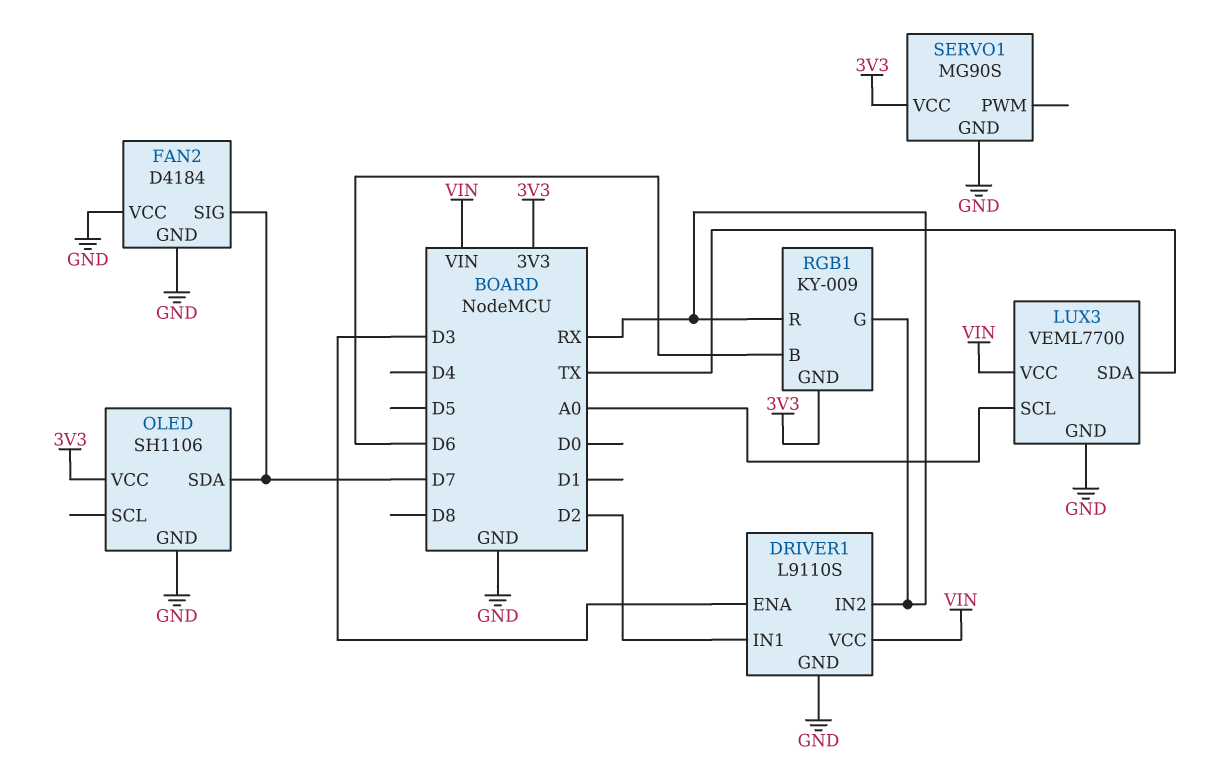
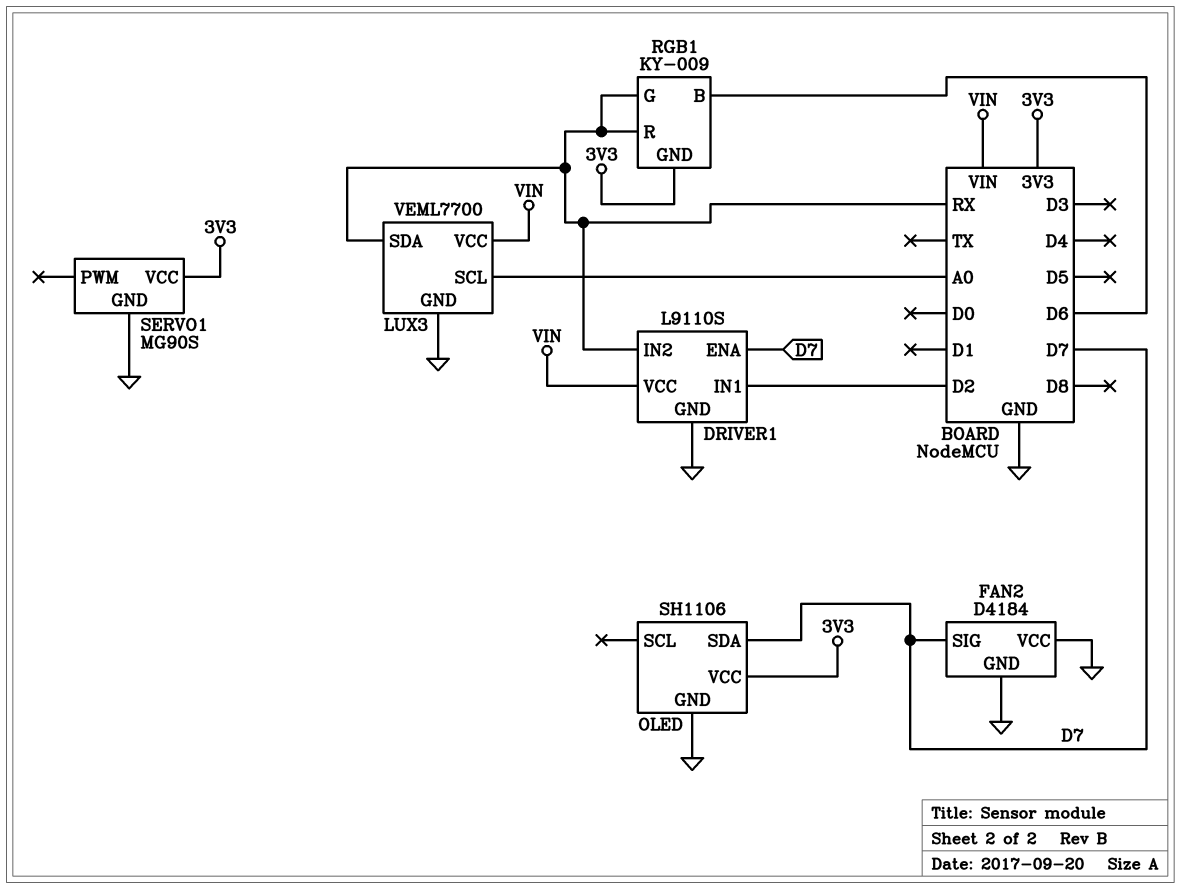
DRIVER1 pin ENA: D3 -> D7
LUX3 pin SDA: TX -> RX

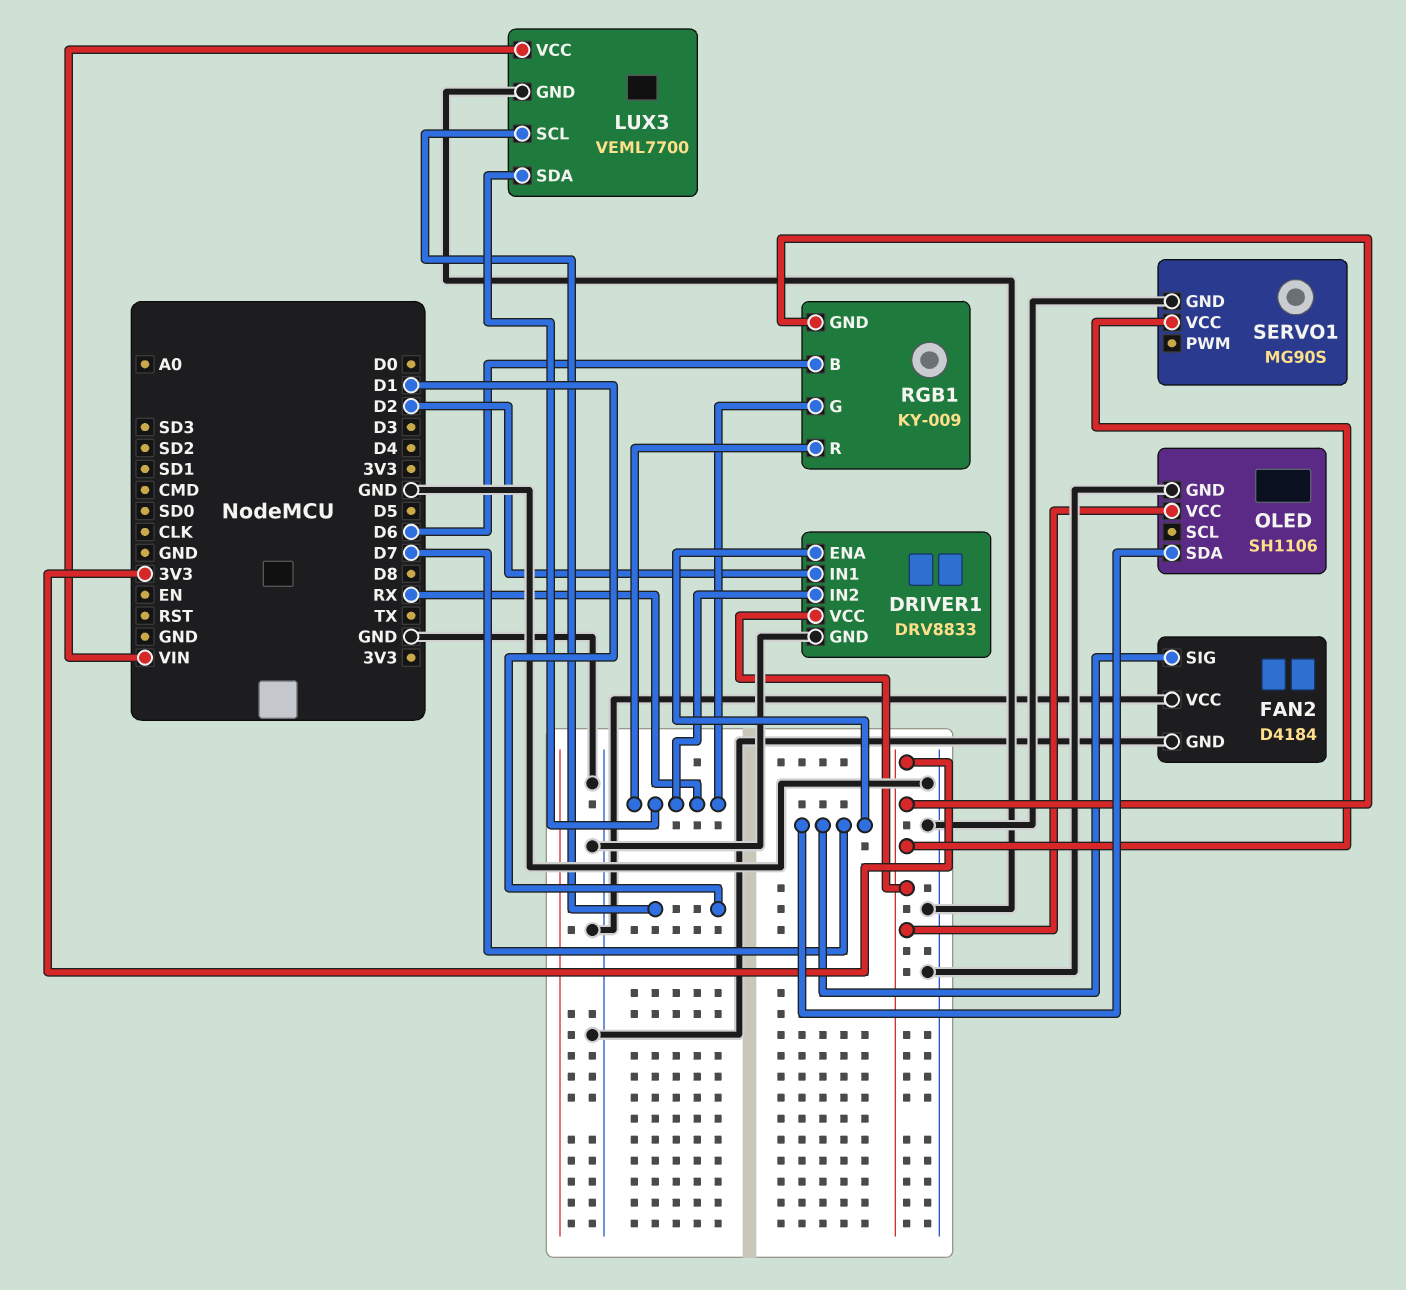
DRIVER1: L9110S -> DRV8833
DRIVER1 pin VCC: VIN -> 3V3
LUX3 pin SCL: A0 -> D1

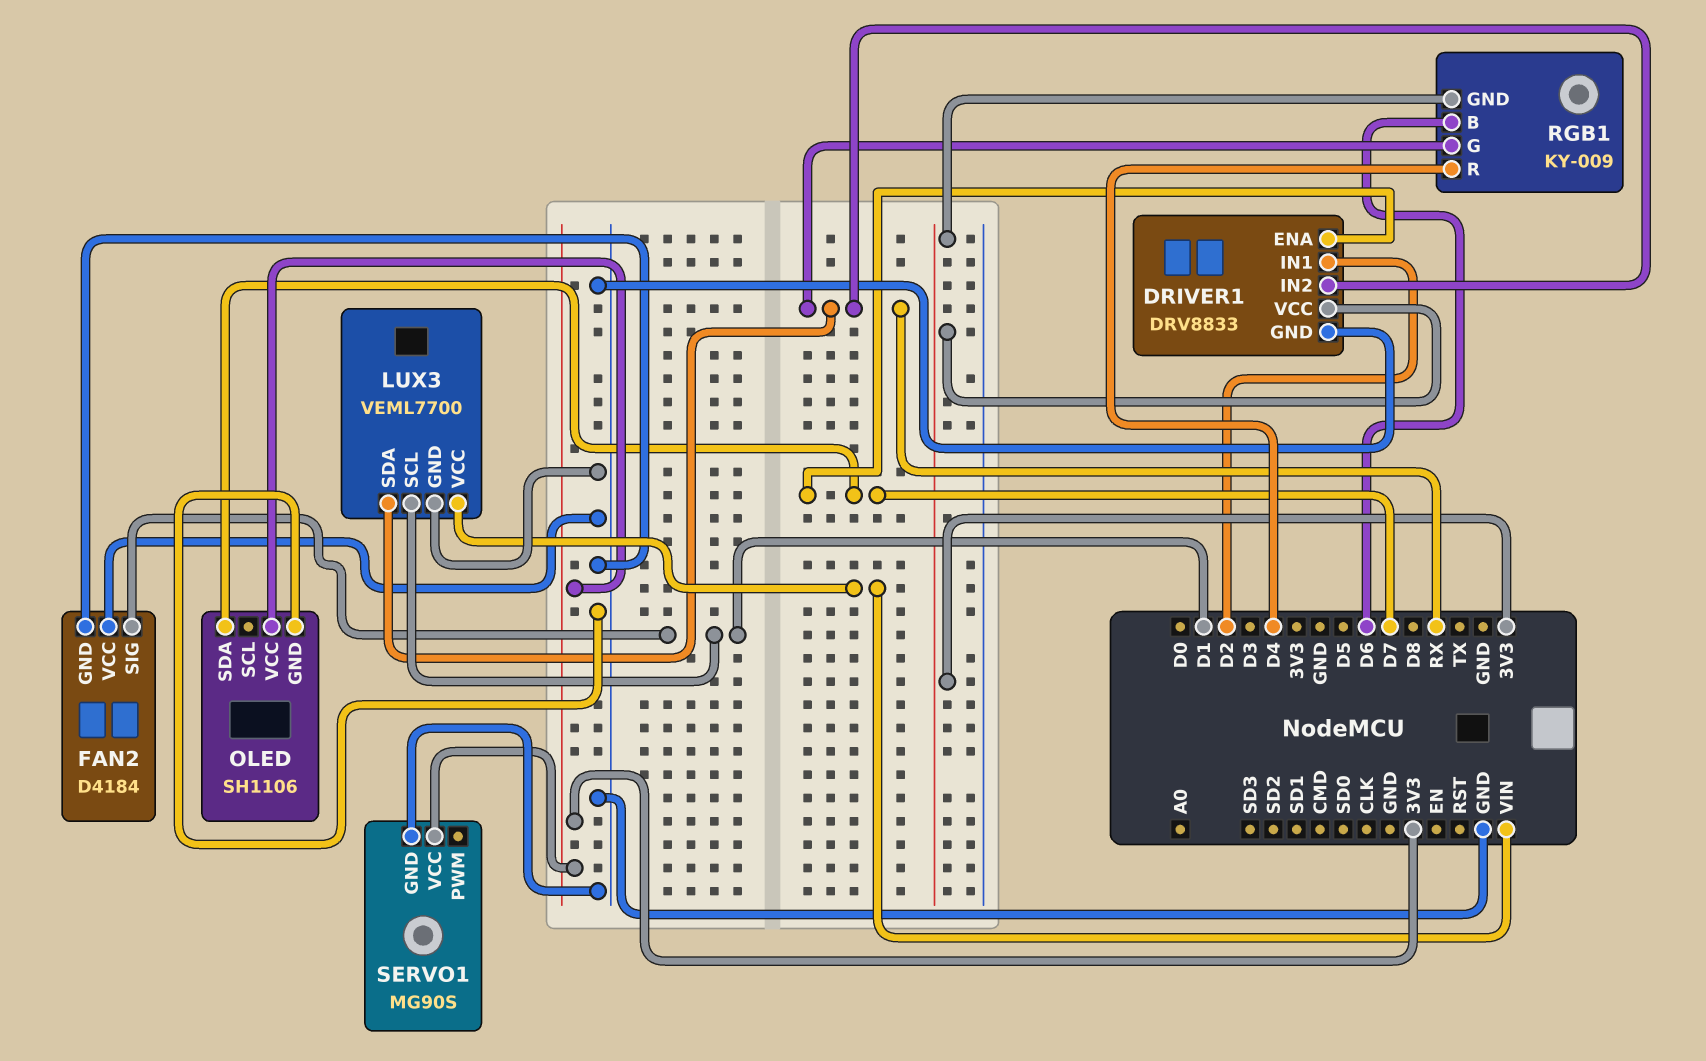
FAN2 pin SIG: D7 -> D1
RGB1 pin R: RX -> D4

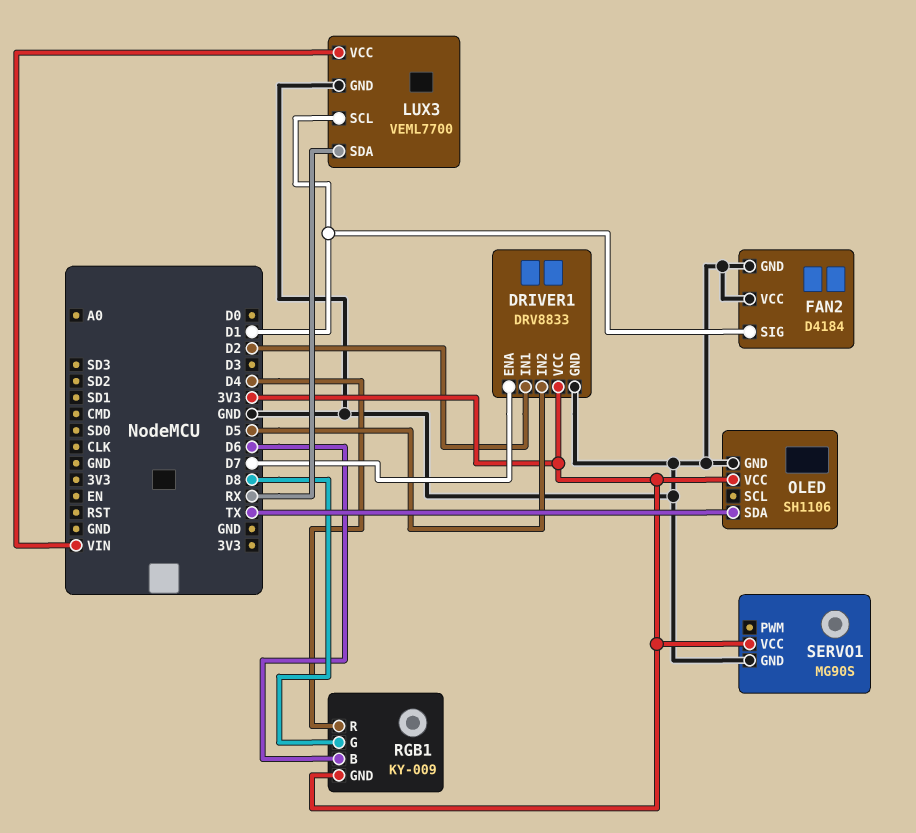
DRIVER1 pin IN2: RX -> D5
OLED pin SDA: D7 -> TX
RGB1 pin G: RX -> D8

